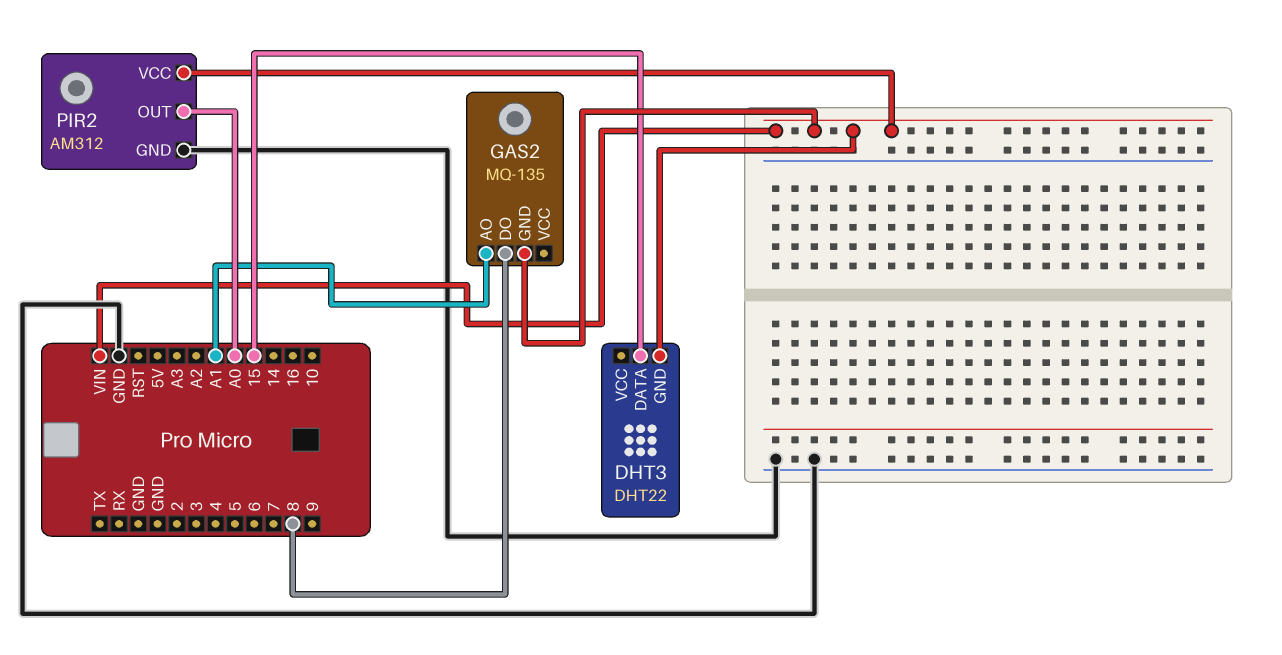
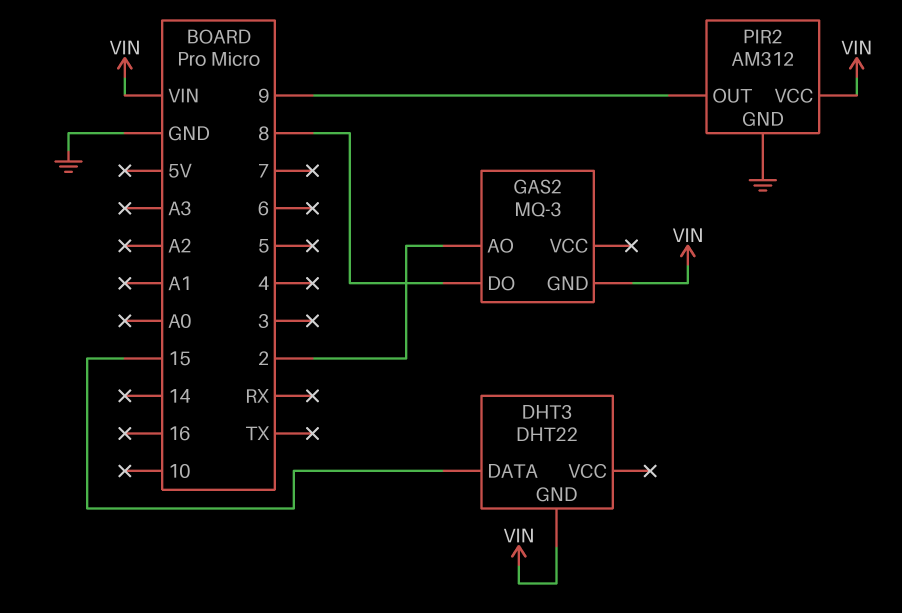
GAS2: MQ-135 -> MQ-3
GAS2 pin AO: A1 -> 2
PIR2 pin OUT: A0 -> 9

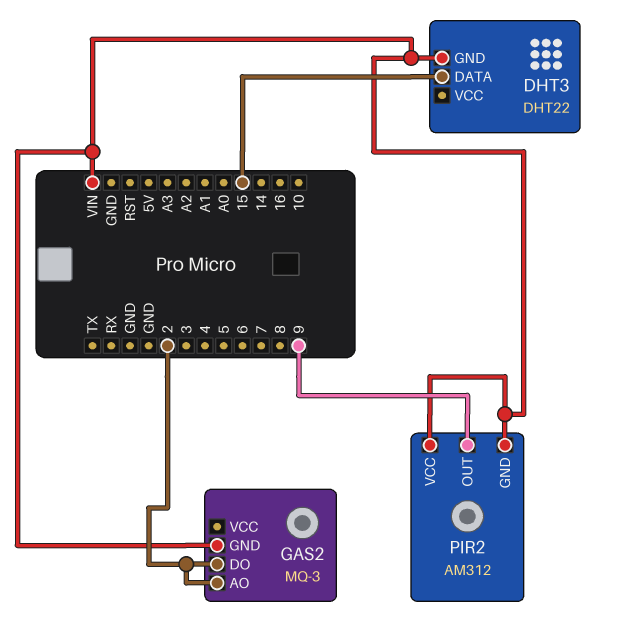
GAS2 pin DO: 8 -> 2
PIR2 pin GND: GND -> VIN

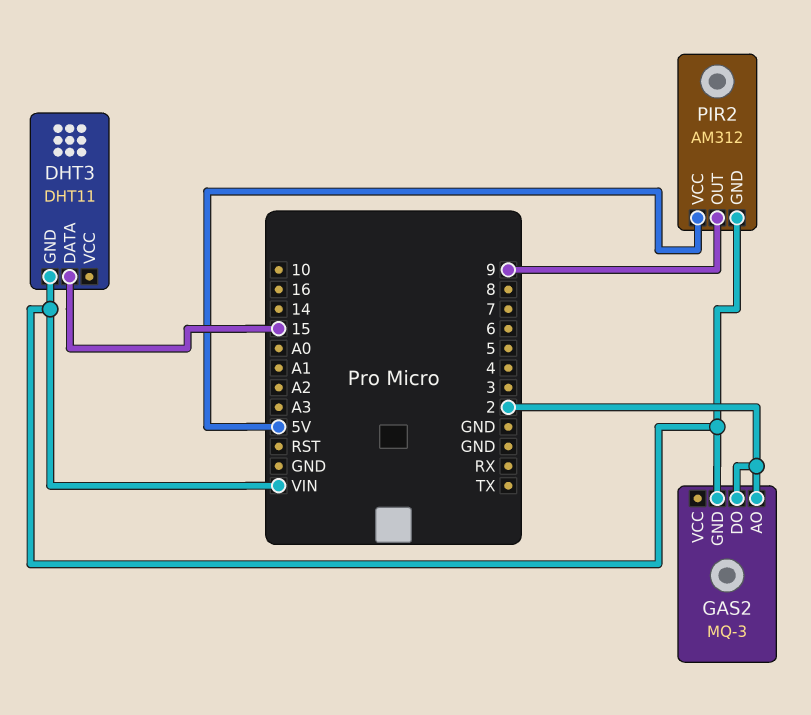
DHT3: DHT22 -> DHT11
PIR2 pin VCC: VIN -> 5V

